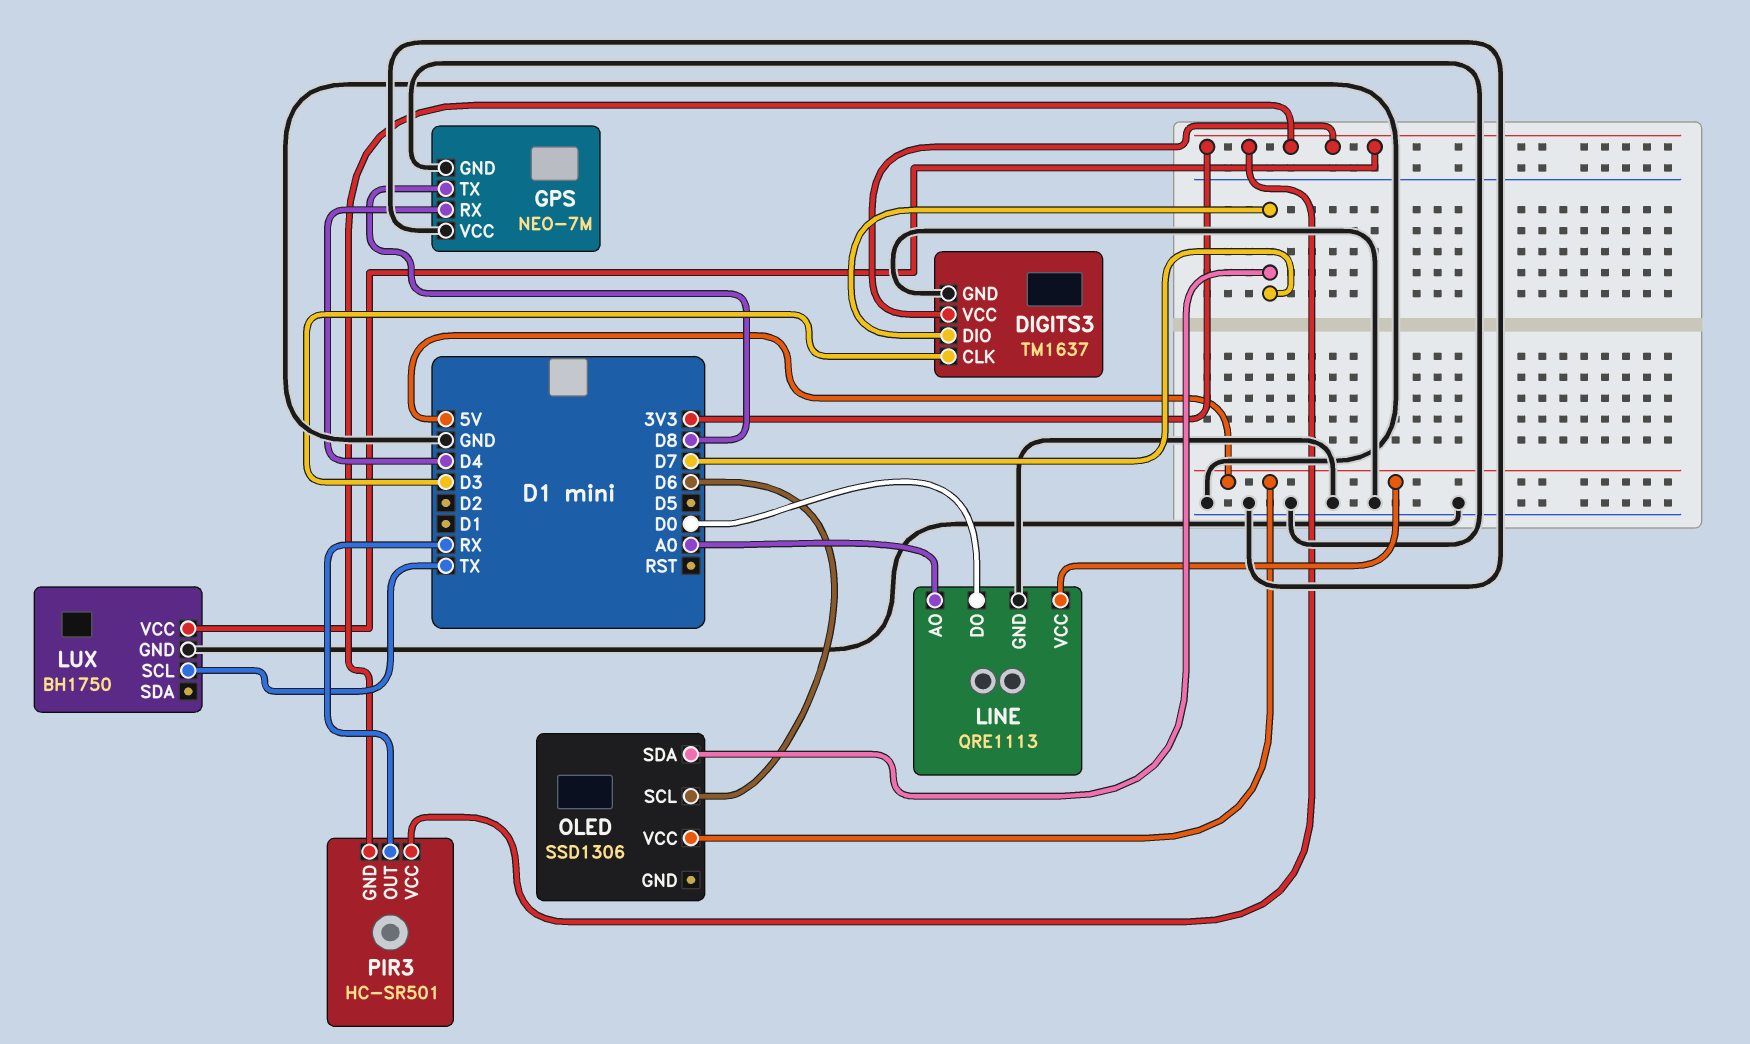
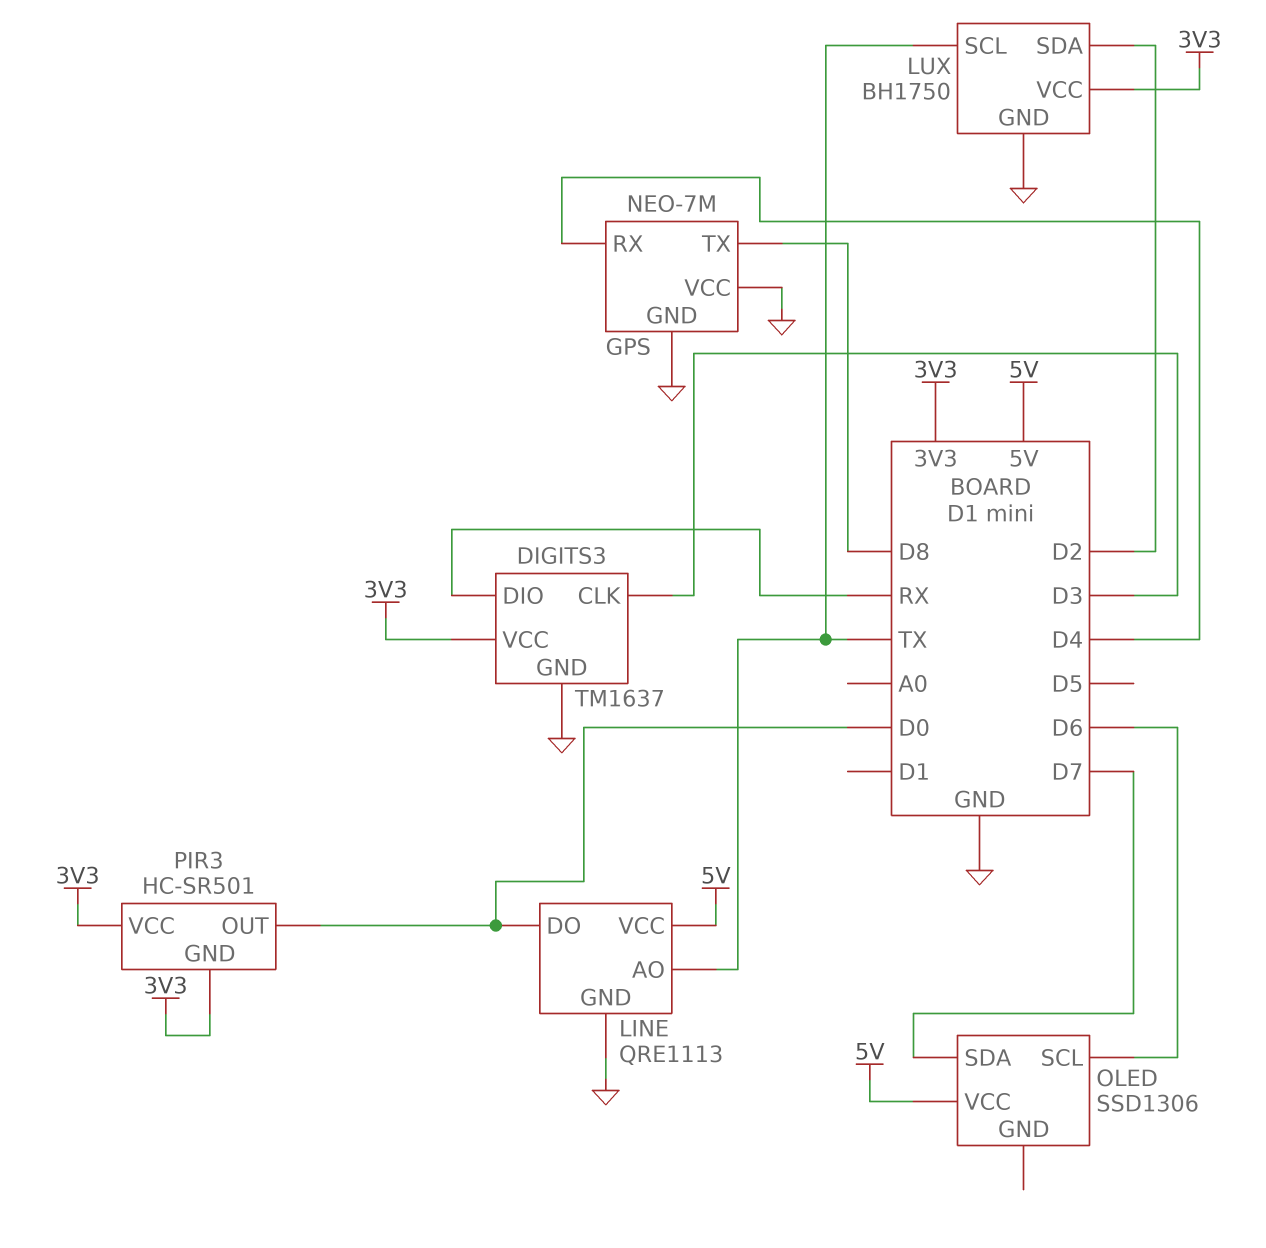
DIGITS3 pin DIO: D7 -> RX
LINE pin AO: A0 -> TX
LUX pin SDA: none -> D2
PIR3 pin OUT: RX -> D0

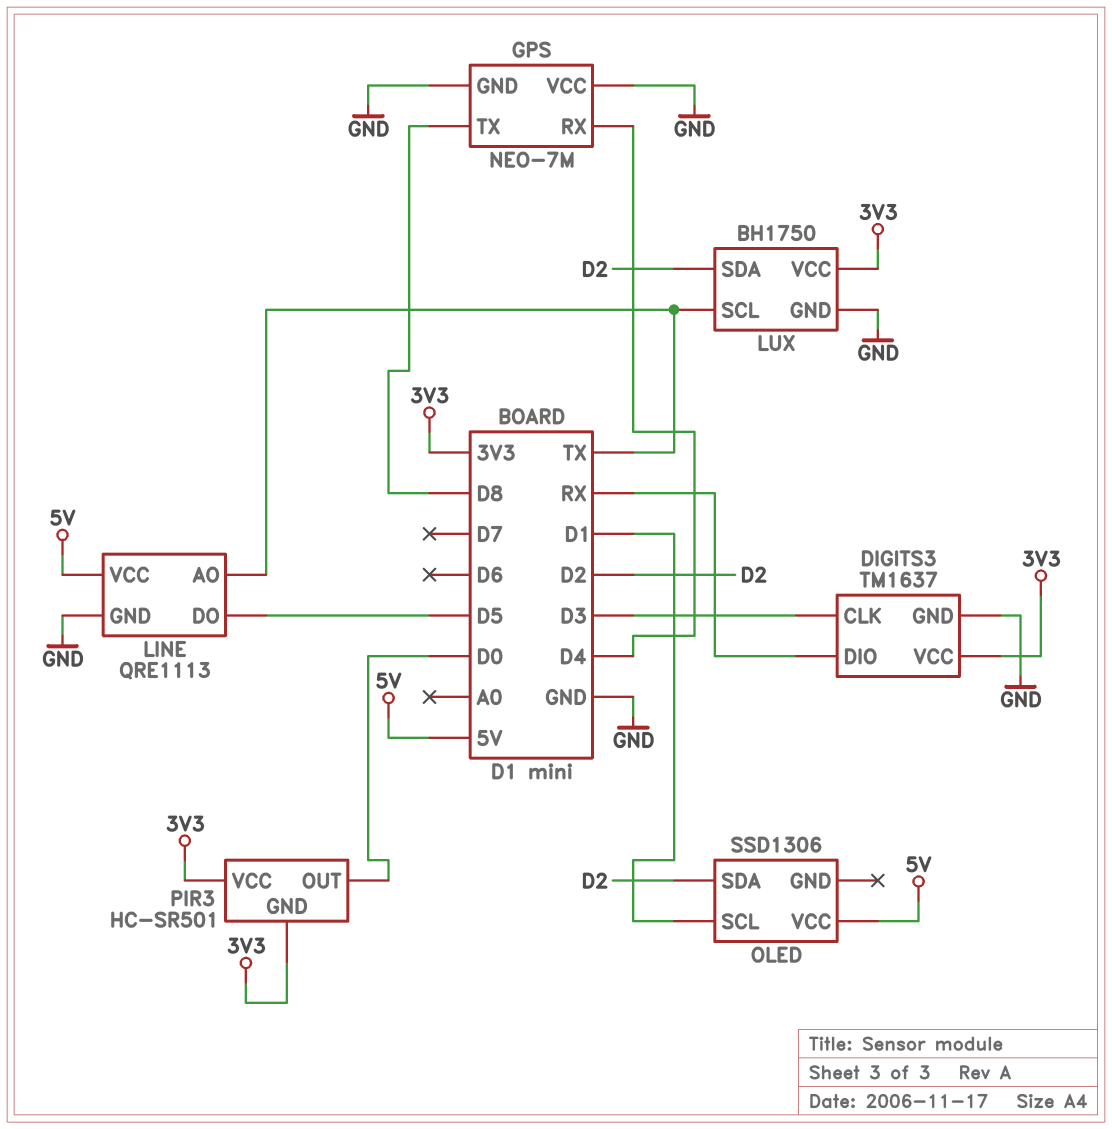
LINE pin DO: D0 -> D5
OLED pin SCL: D6 -> D1
OLED pin SDA: D7 -> D2

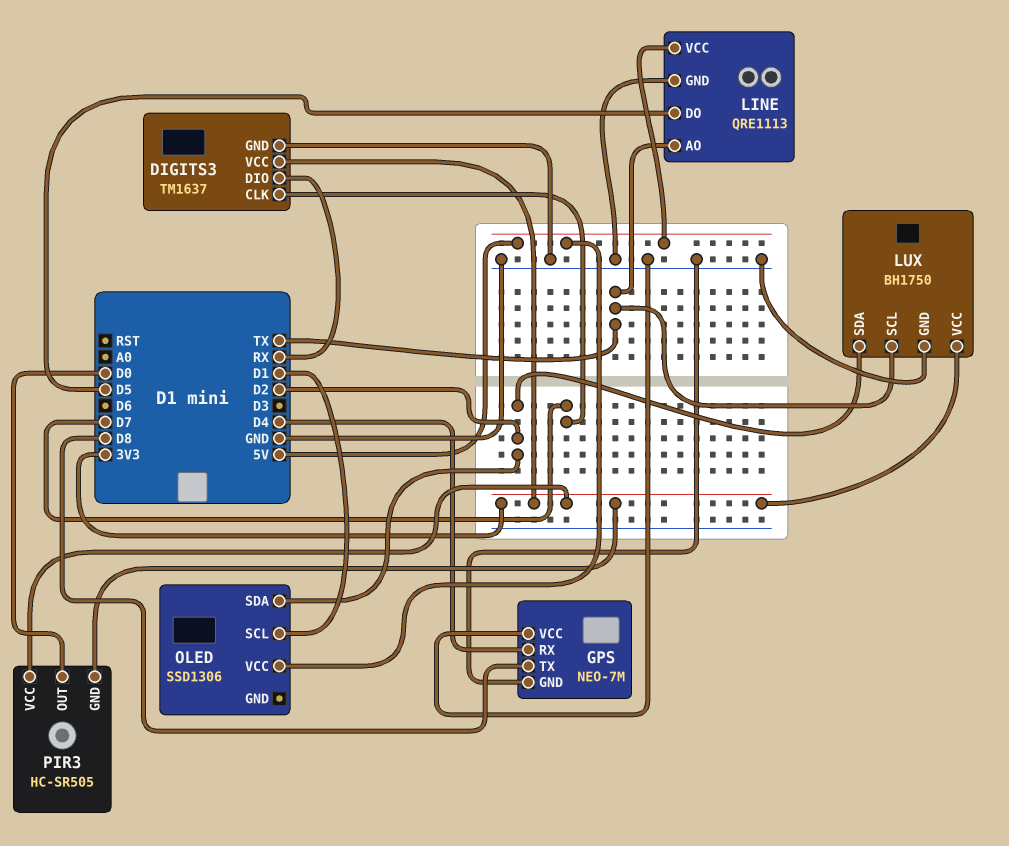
DIGITS3 pin CLK: D3 -> D7
PIR3: HC-SR501 -> HC-SR505

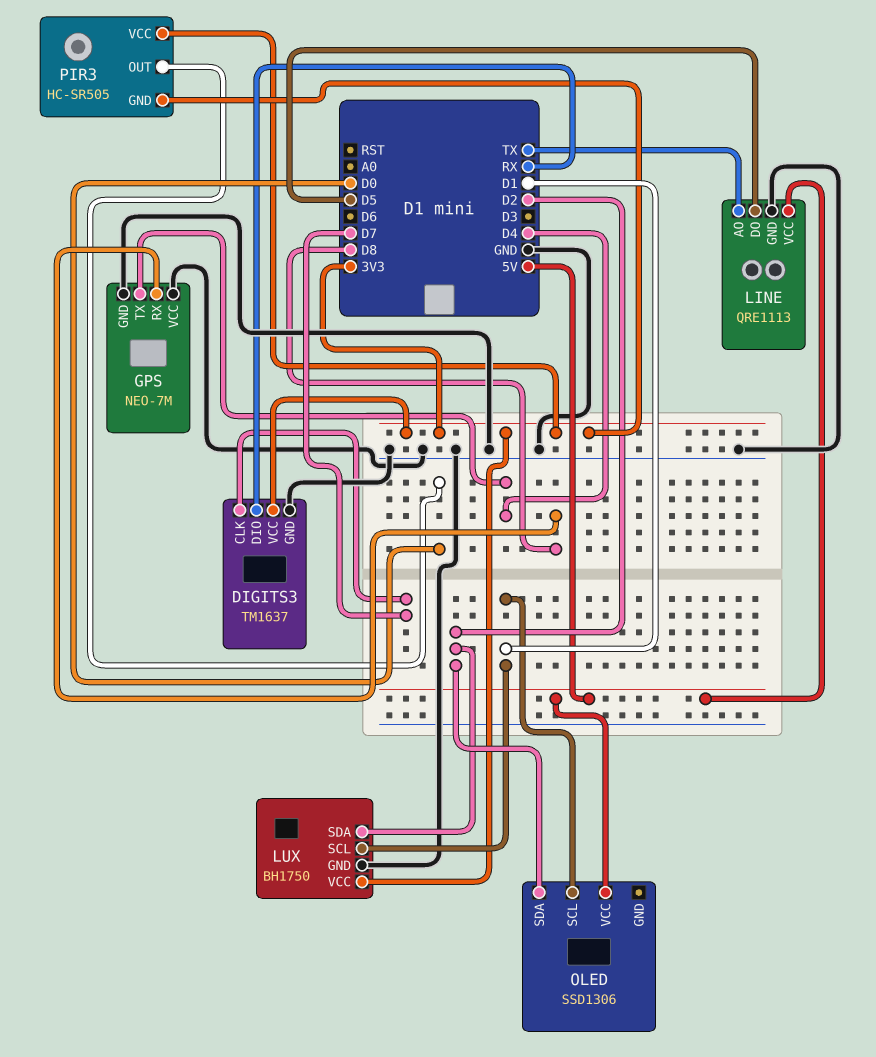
GPS pin RX: D4 -> D8
GPS pin TX: D8 -> D4
LUX pin SCL: TX -> D1

